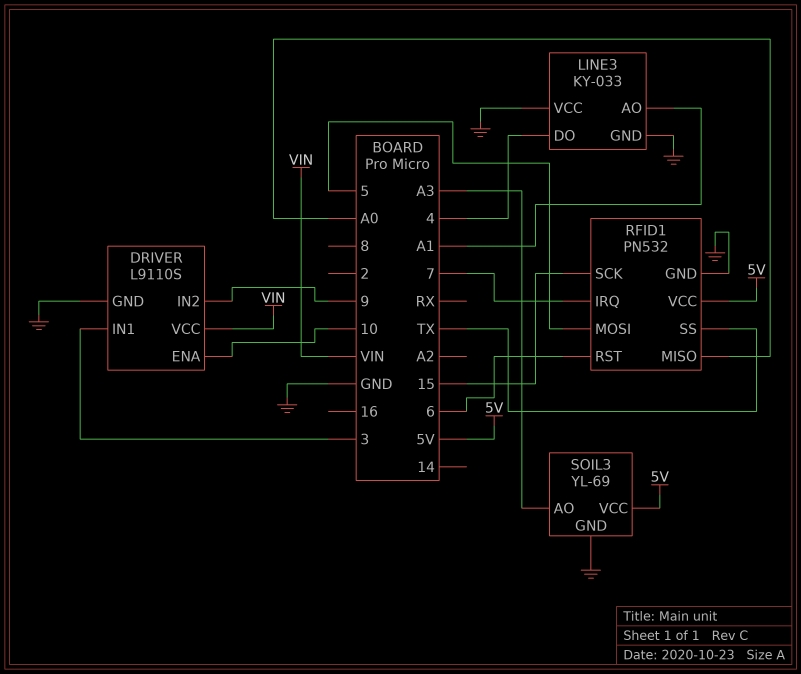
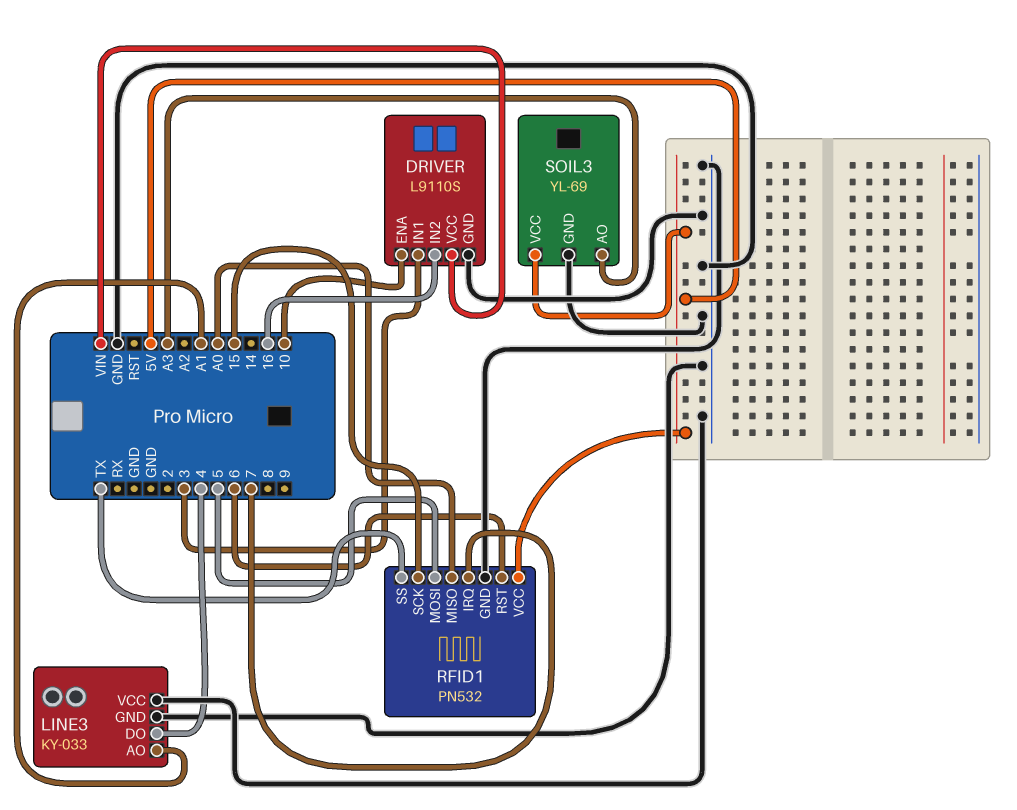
DRIVER pin IN2: 9 -> 16

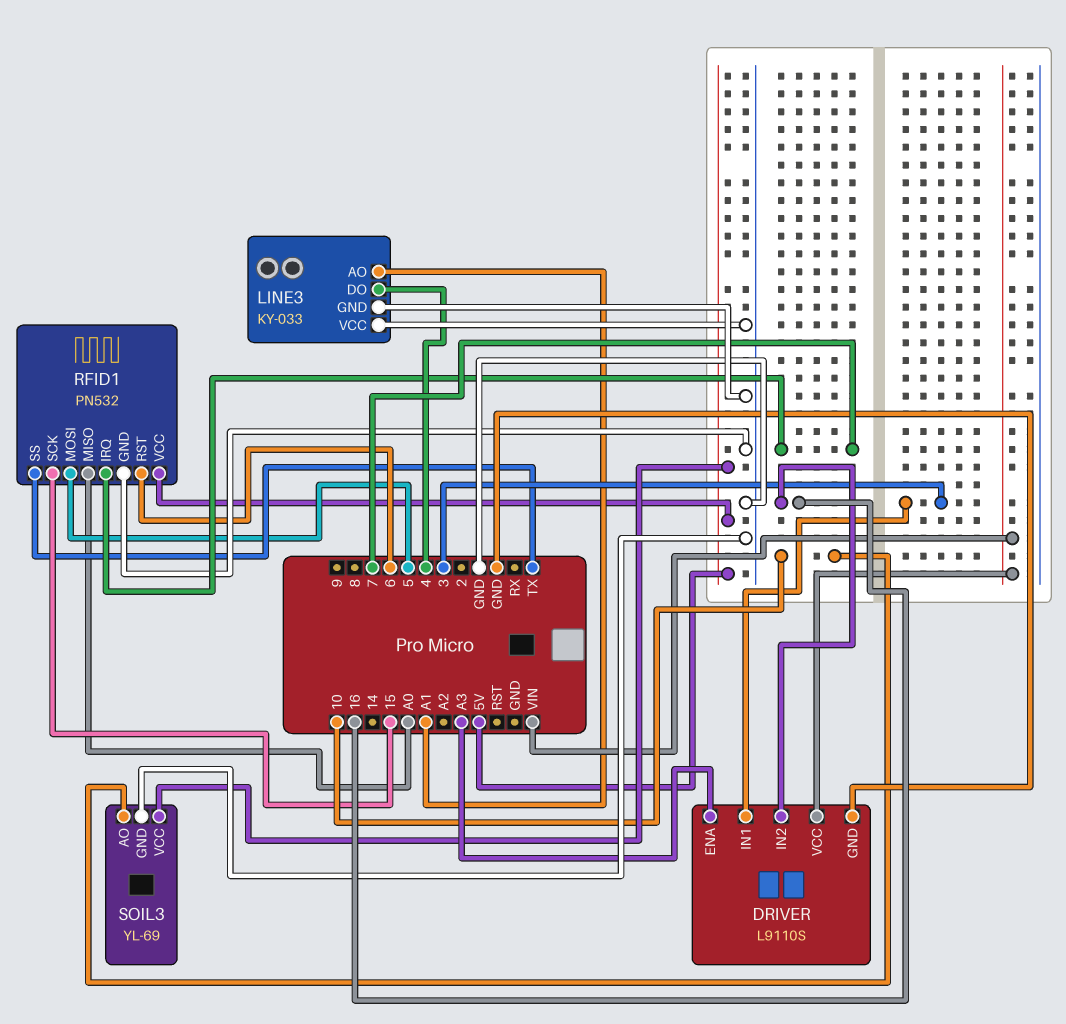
DRIVER pin ENA: 10 -> A3
SOIL3 pin AO: A3 -> 10

